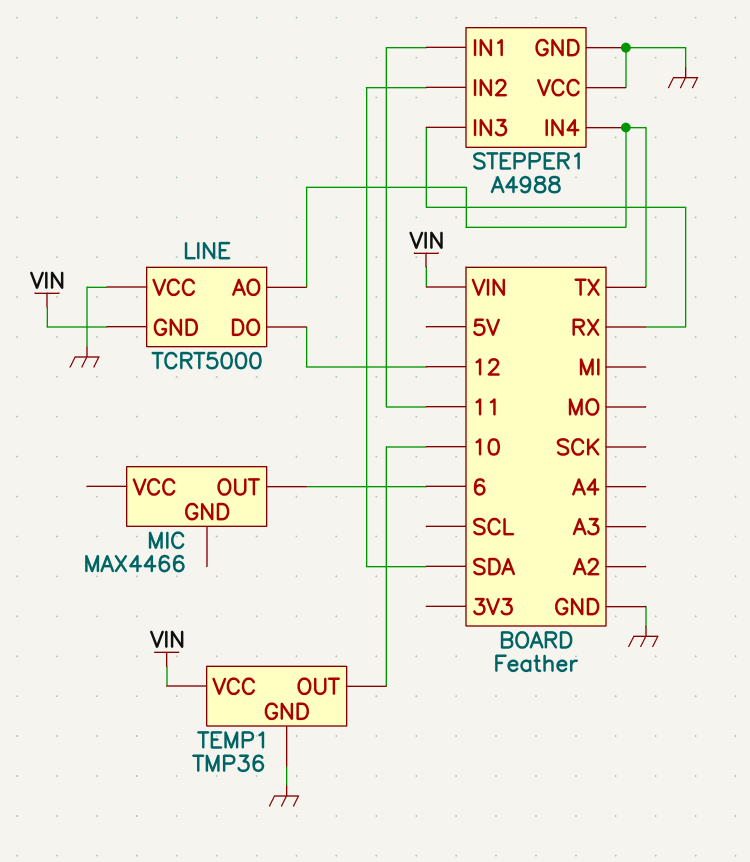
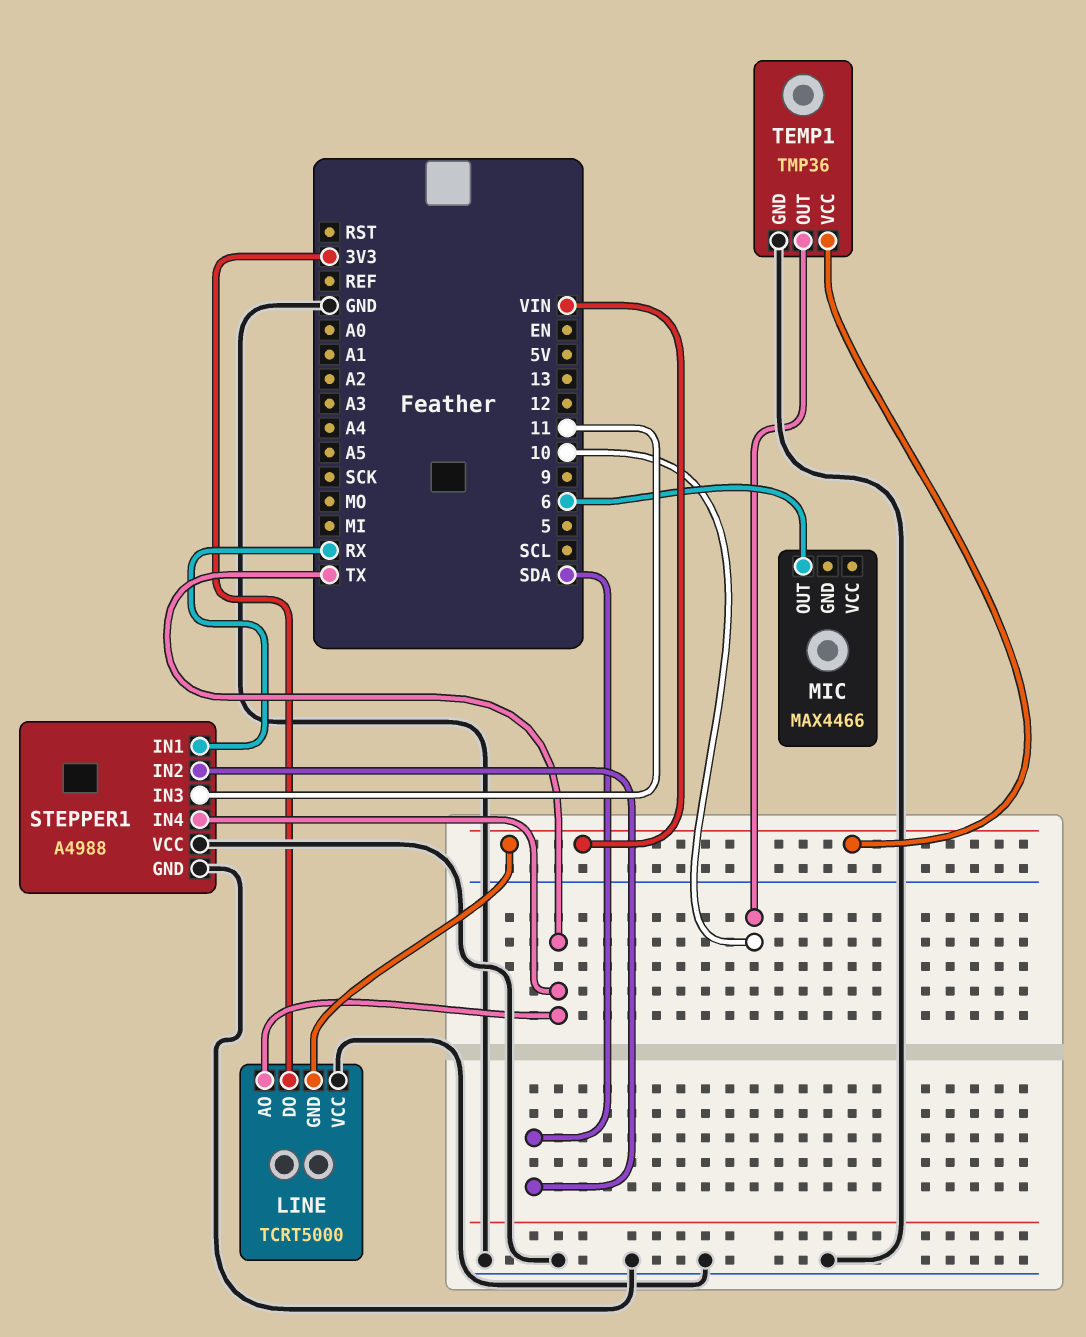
LINE pin DO: 12 -> 3V3
STEPPER1 pin IN1: 11 -> RX
STEPPER1 pin IN3: RX -> 11

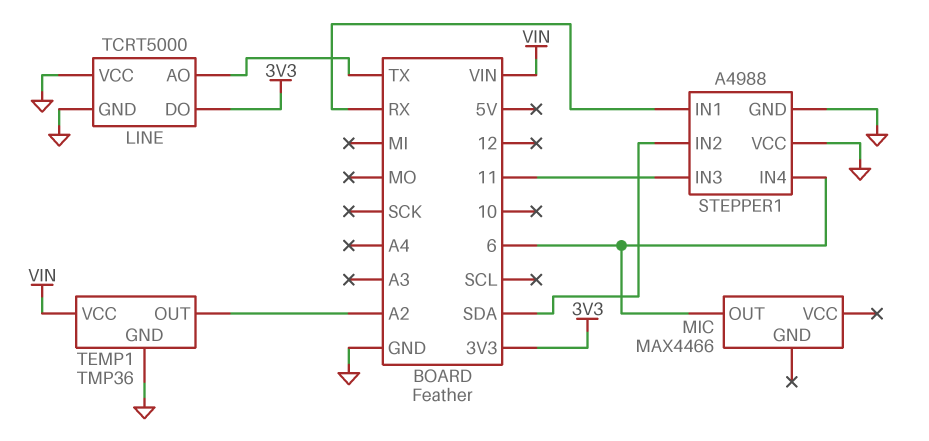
LINE pin GND: VIN -> GND
STEPPER1 pin IN4: TX -> 6
TEMP1 pin OUT: 10 -> A2

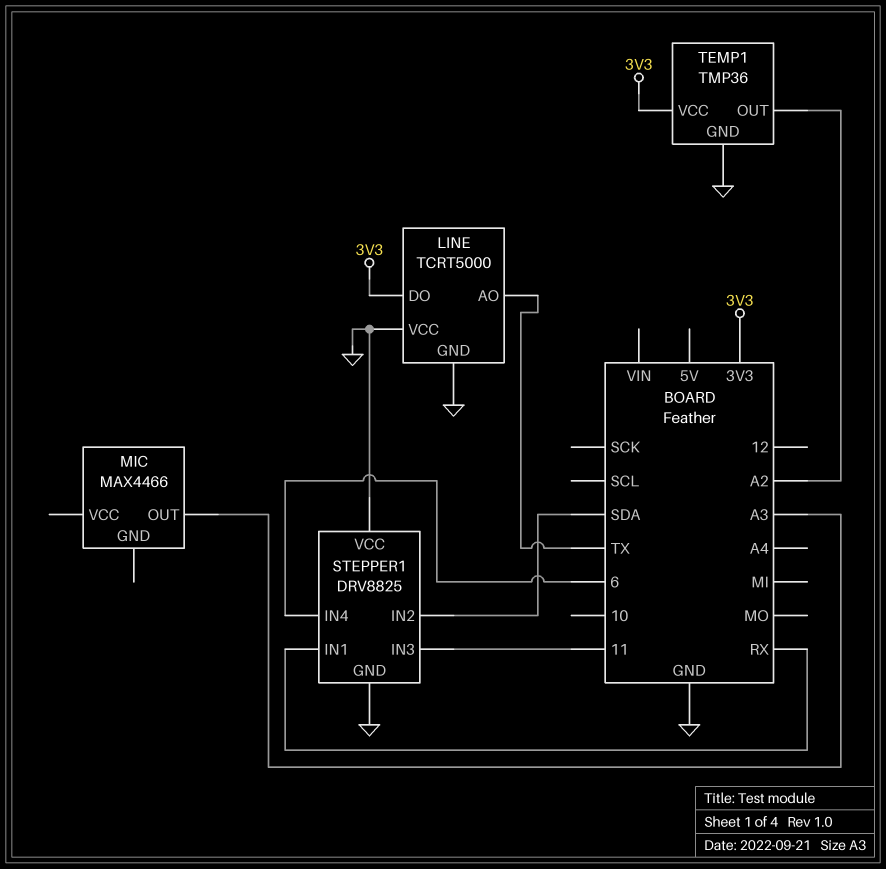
MIC pin OUT: 6 -> A3
STEPPER1: A4988 -> DRV8825
TEMP1 pin VCC: VIN -> 3V3

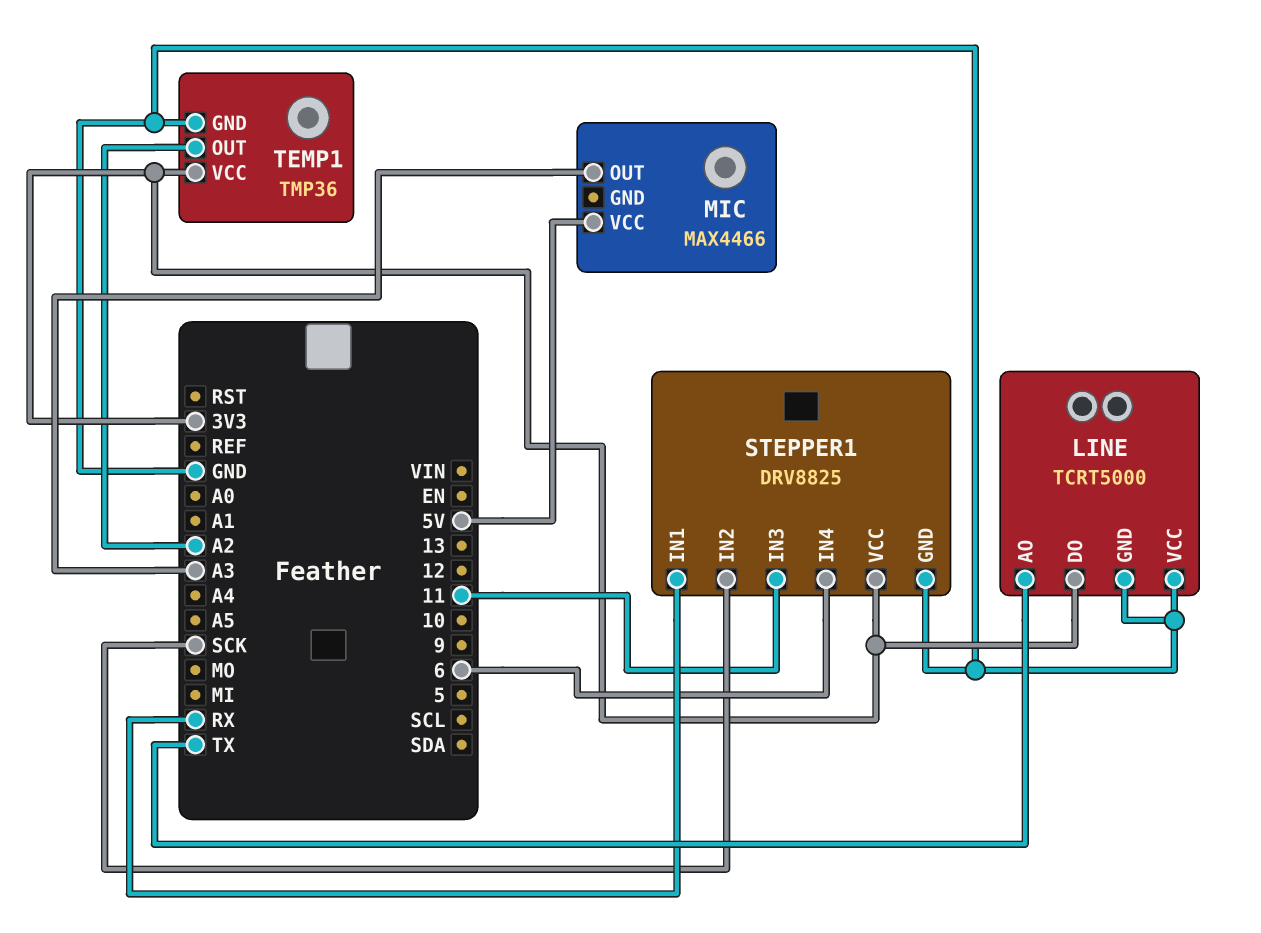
MIC pin VCC: none -> 5V
STEPPER1 pin IN2: SDA -> SCK
STEPPER1 pin VCC: GND -> 3V3

